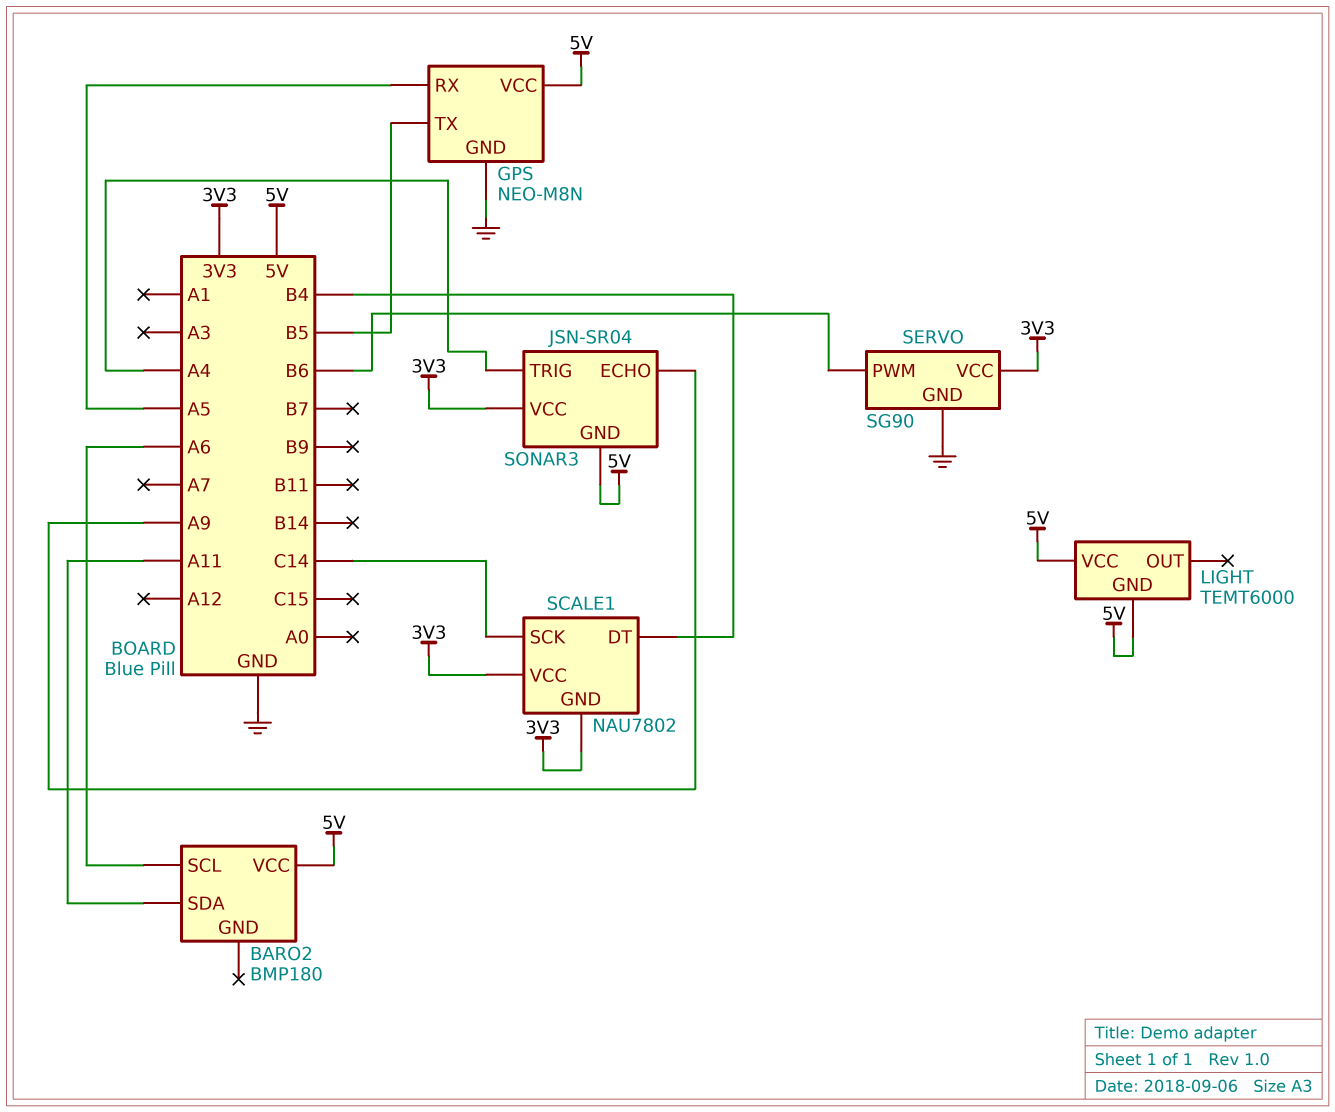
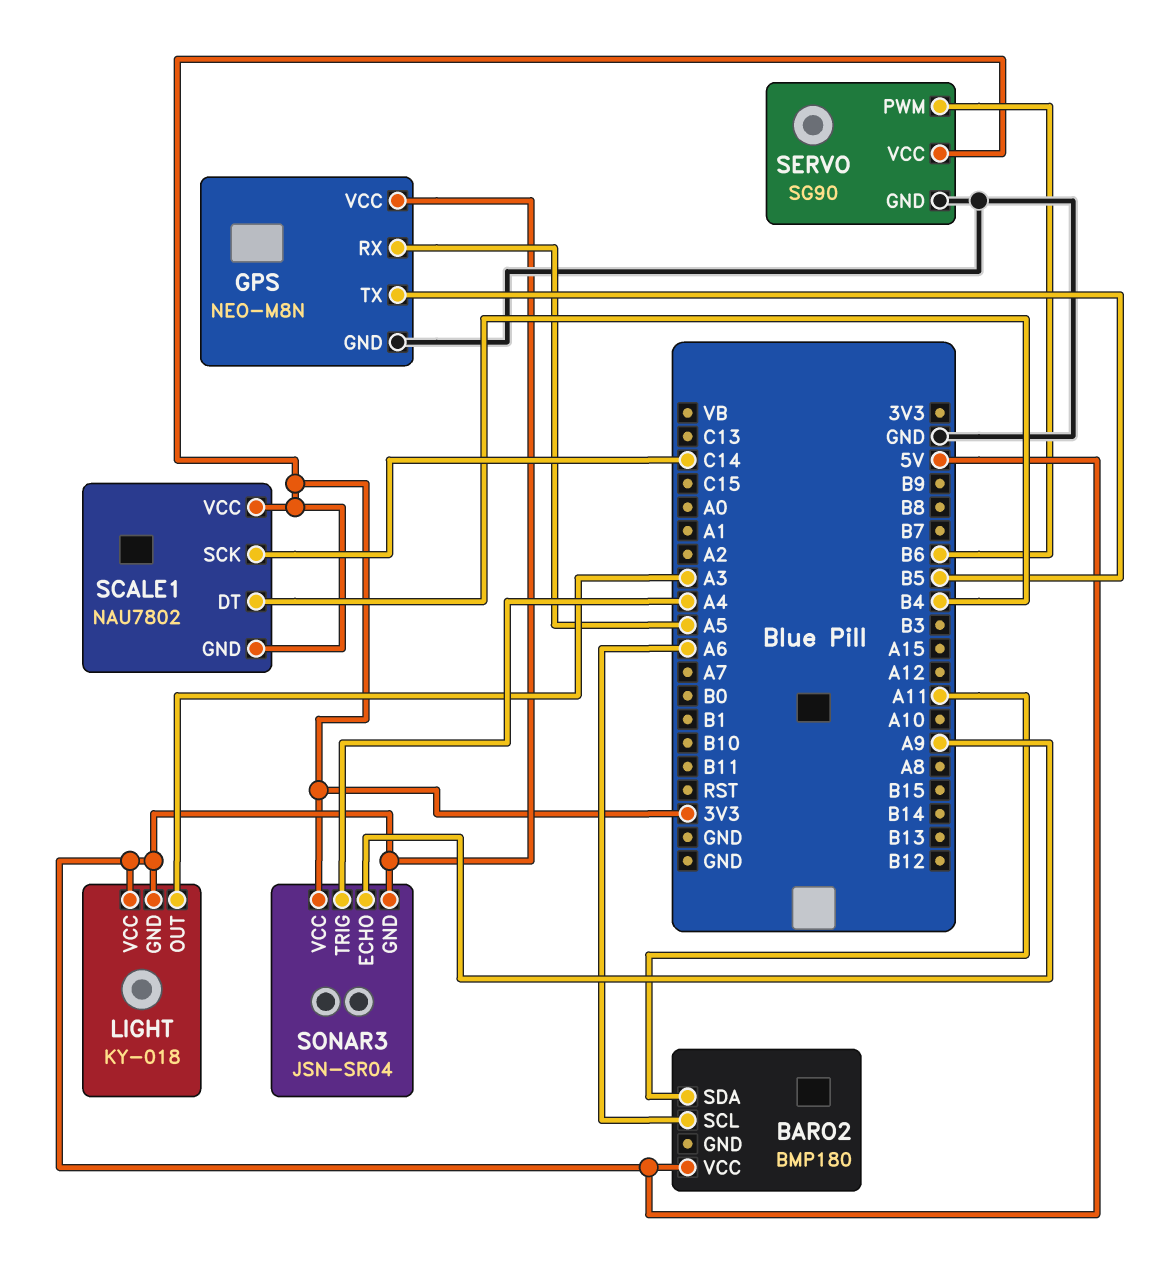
LIGHT: TEMT6000 -> KY-018
LIGHT pin OUT: none -> A3

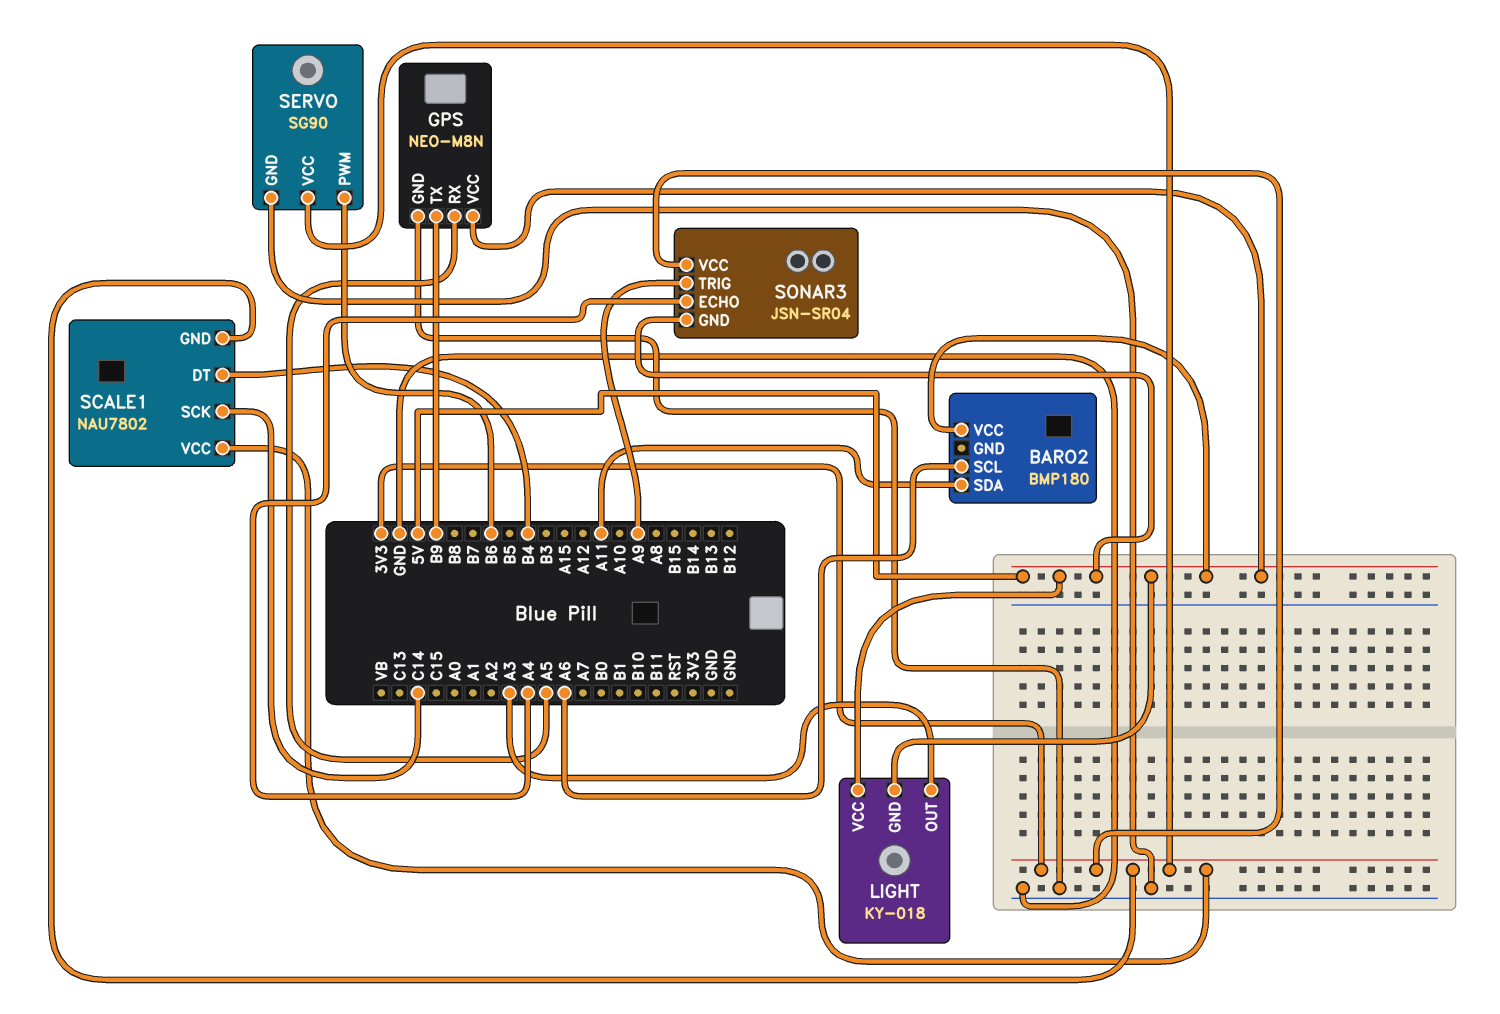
GPS pin TX: B5 -> B9
SONAR3 pin ECHO: A9 -> A4
SONAR3 pin TRIG: A4 -> A9

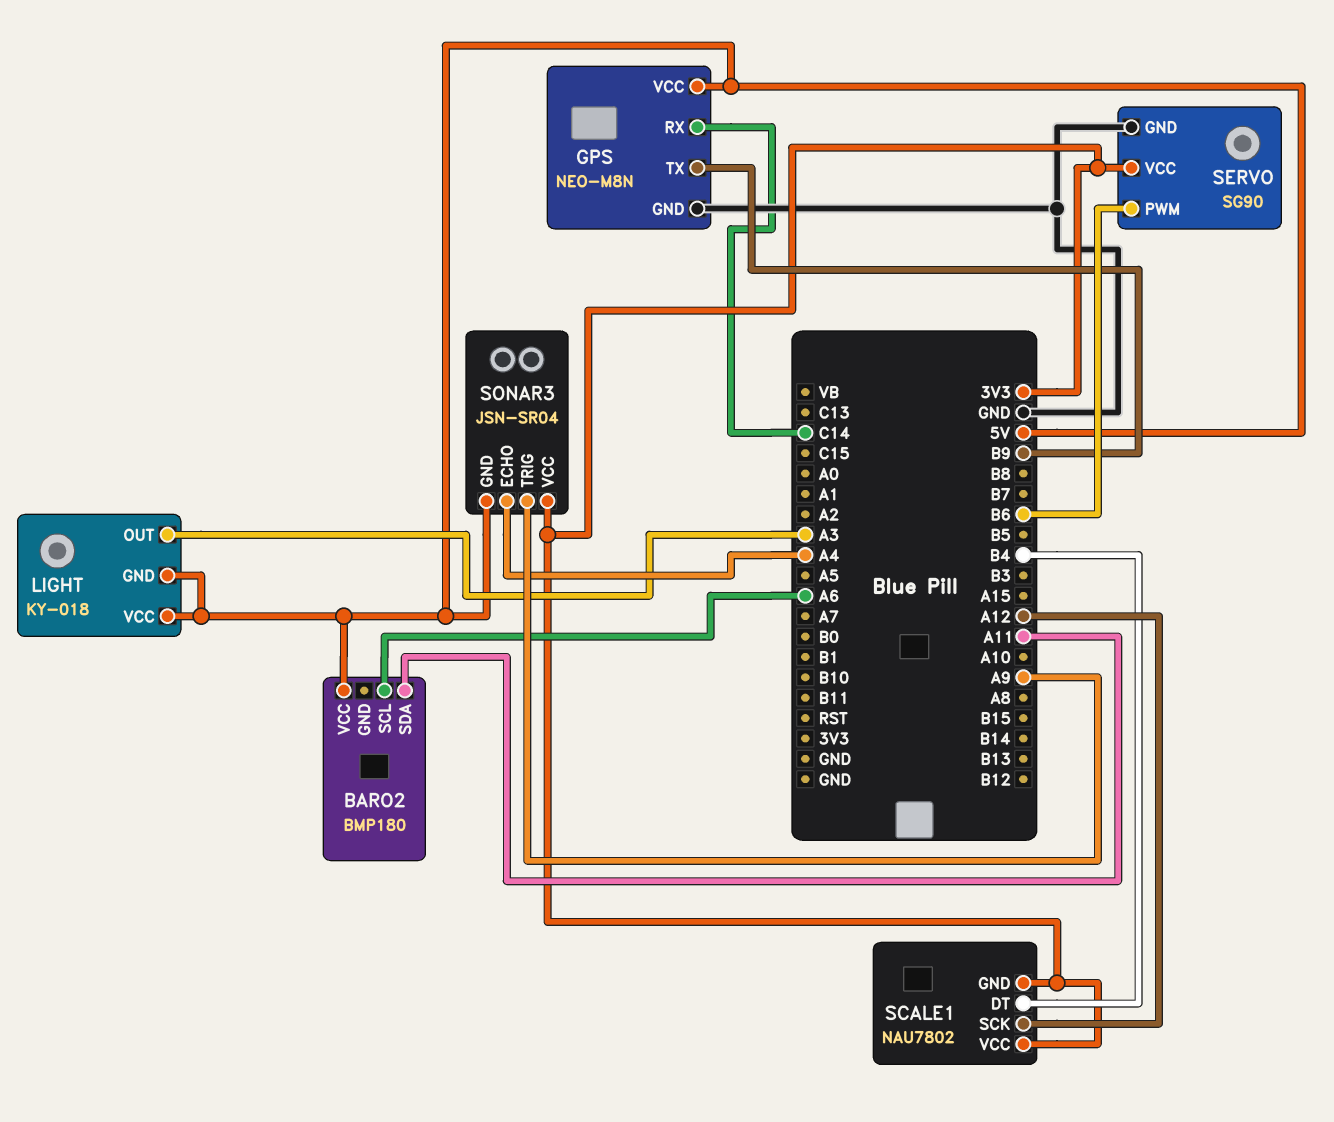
GPS pin RX: A5 -> C14
SCALE1 pin SCK: C14 -> A12

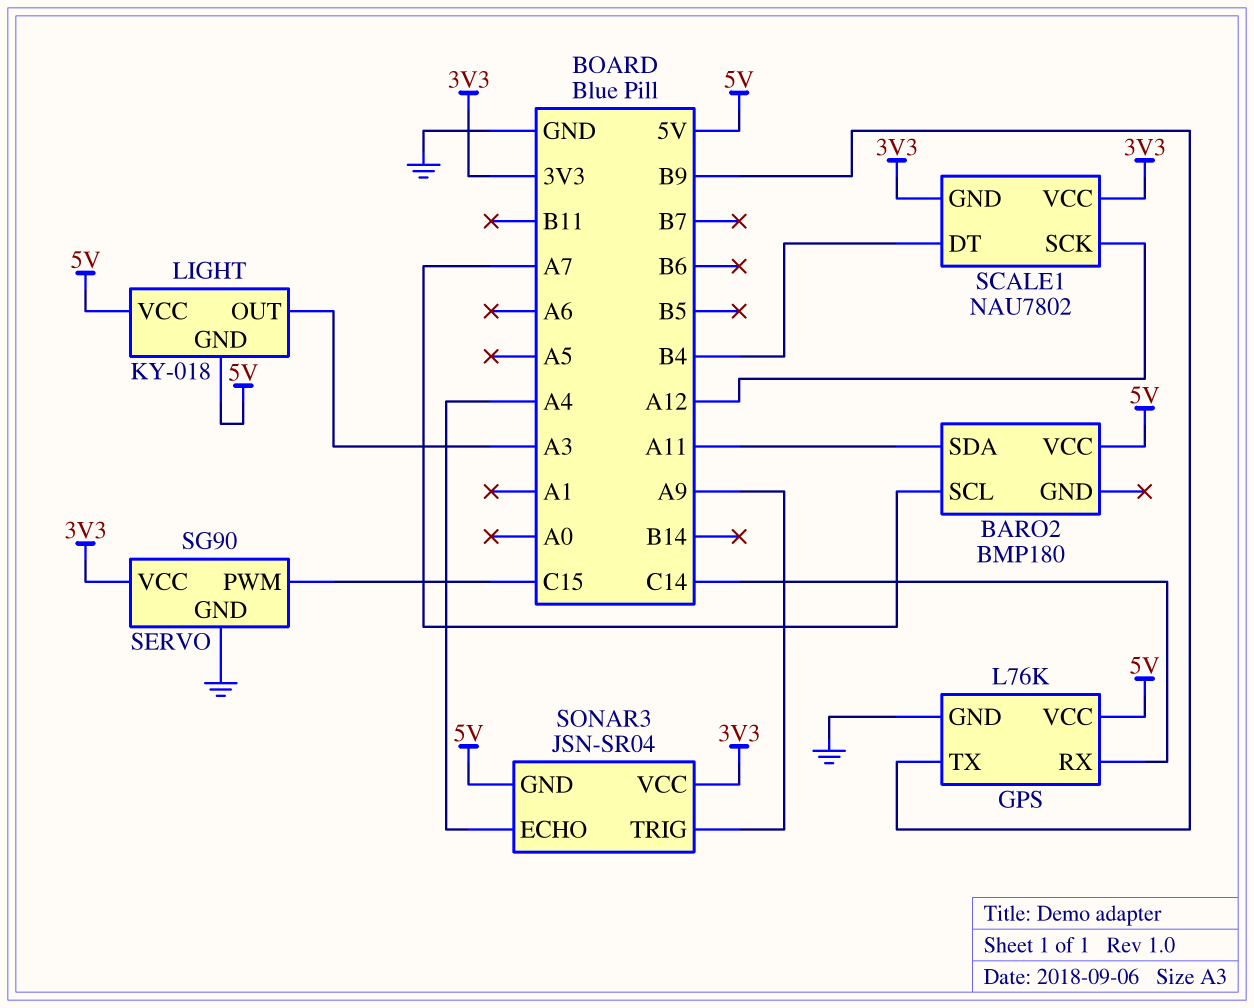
BARO2 pin SCL: A6 -> A7
GPS: NEO-M8N -> L76K
SERVO pin PWM: B6 -> C15

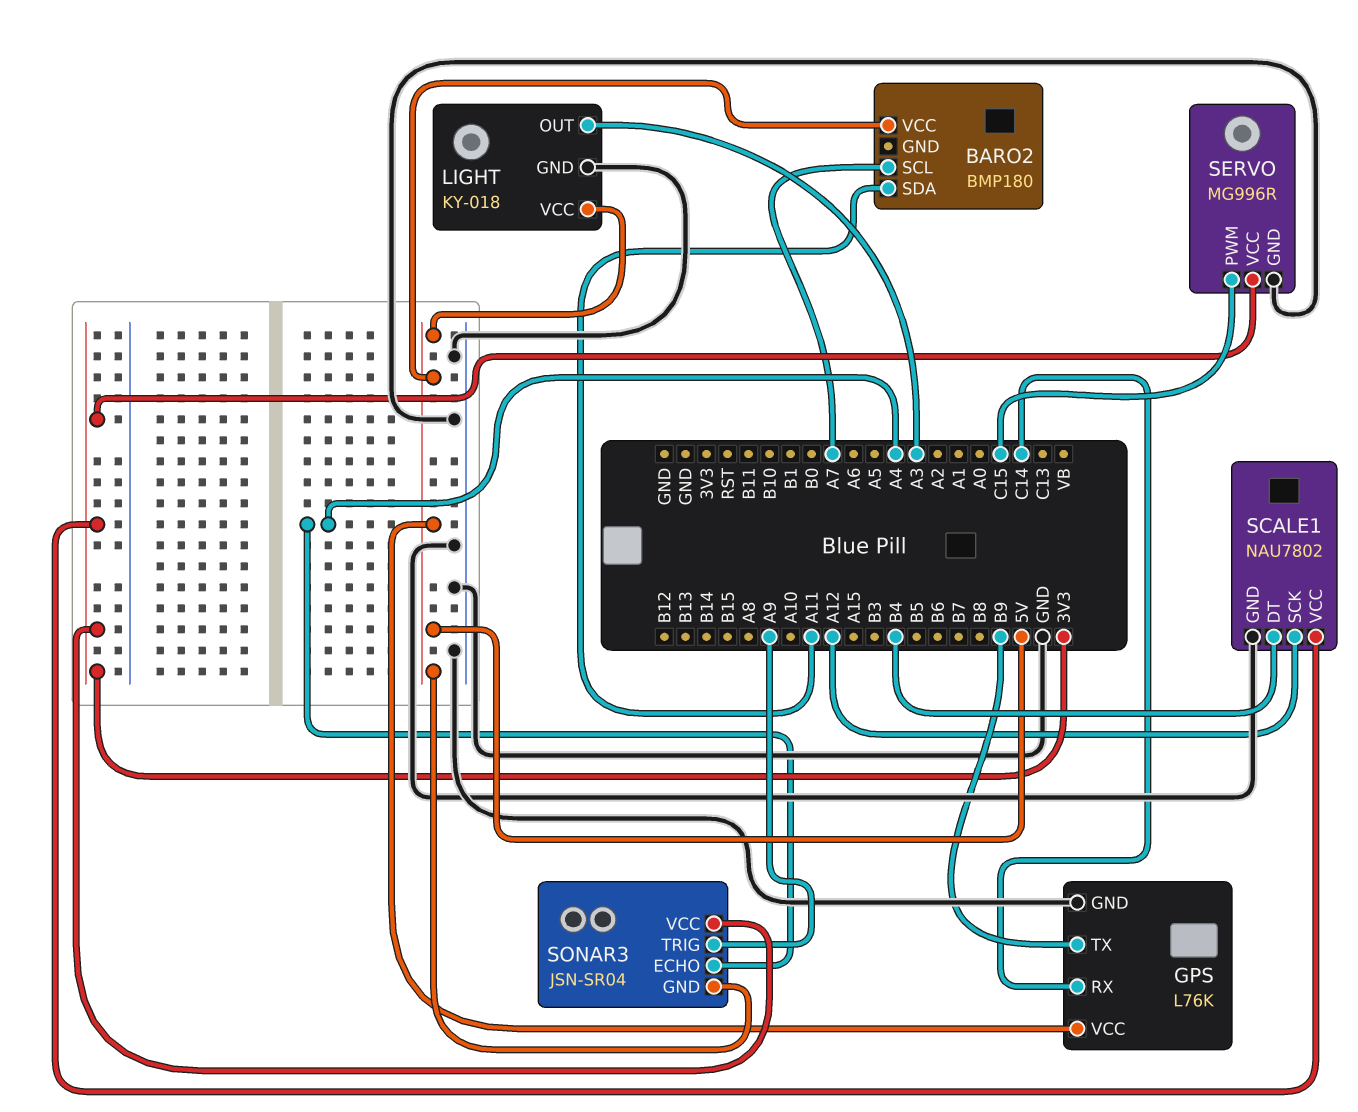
LIGHT pin GND: 5V -> GND
SCALE1 pin GND: 3V3 -> GND
SERVO: SG90 -> MG996R

